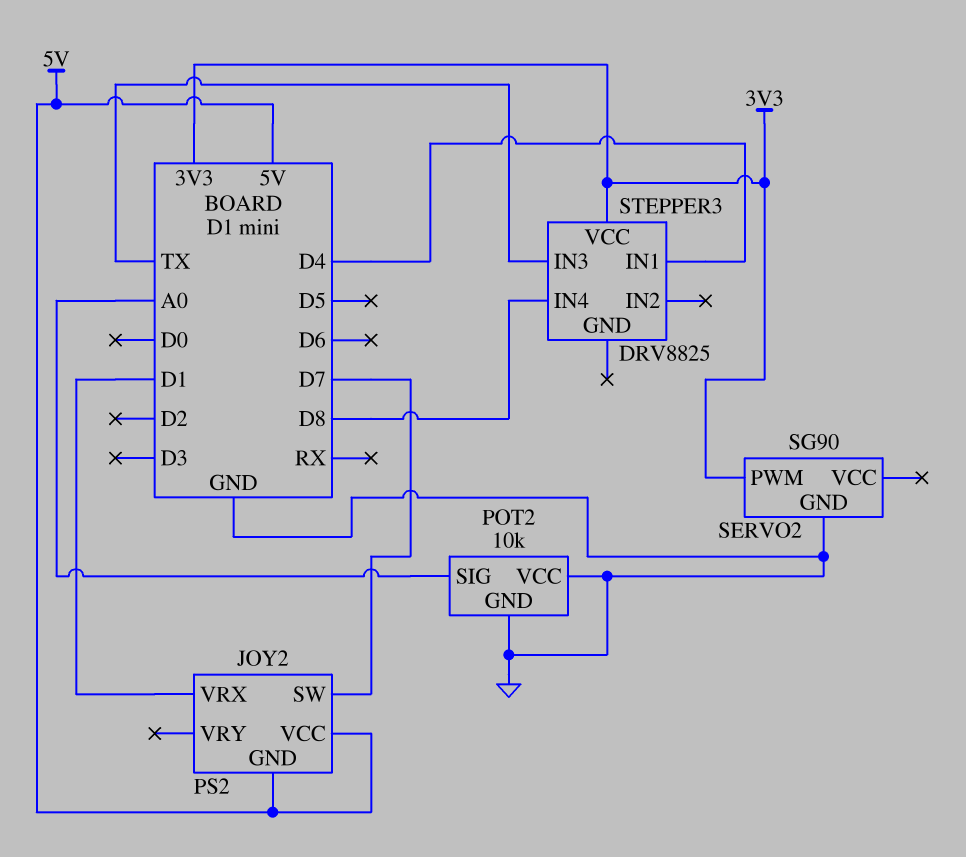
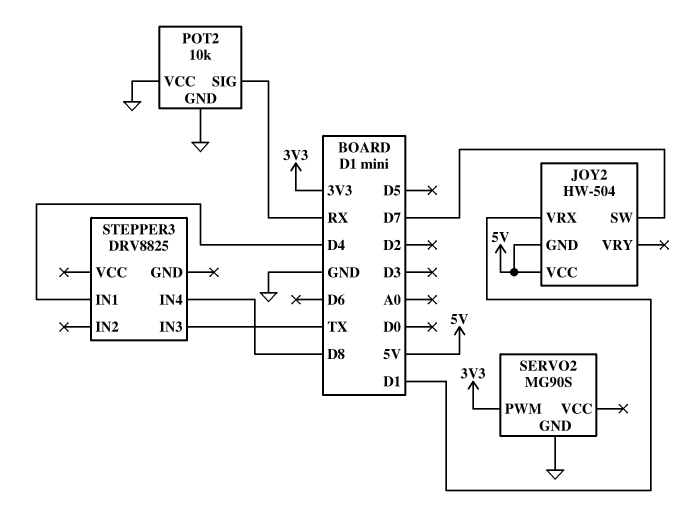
JOY2: PS2 -> HW-504
POT2 pin SIG: A0 -> RX
SERVO2: SG90 -> MG90S
STEPPER3 pin VCC: 3V3 -> none

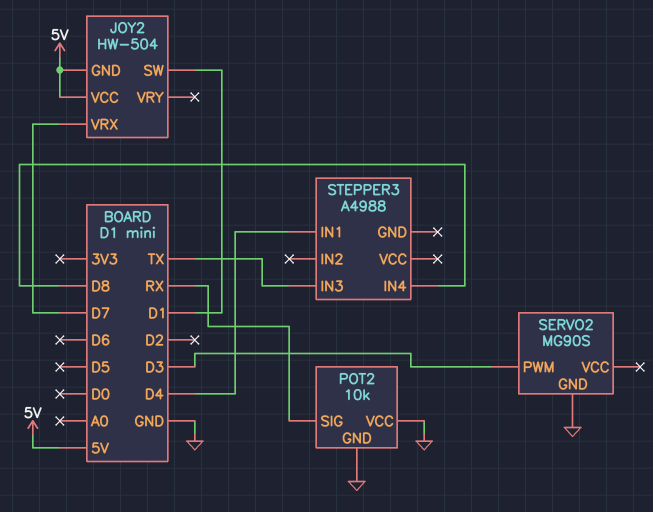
JOY2 pin SW: D7 -> D1
JOY2 pin VRX: D1 -> D7
SERVO2 pin PWM: 3V3 -> D3
STEPPER3: DRV8825 -> A4988

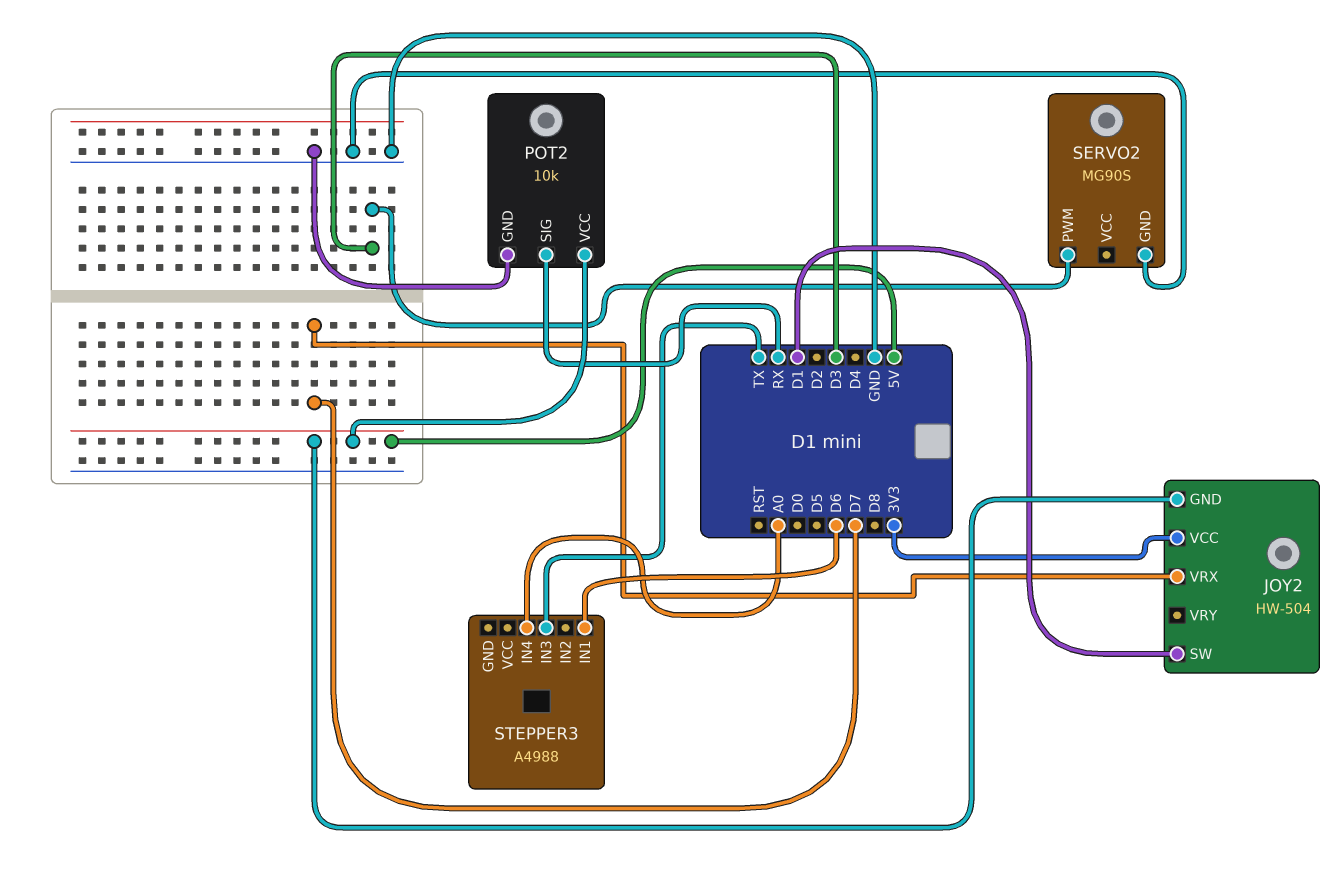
JOY2 pin VCC: 5V -> 3V3
POT2 pin VCC: GND -> 5V
STEPPER3 pin IN1: D4 -> D6
STEPPER3 pin IN4: D8 -> A0

